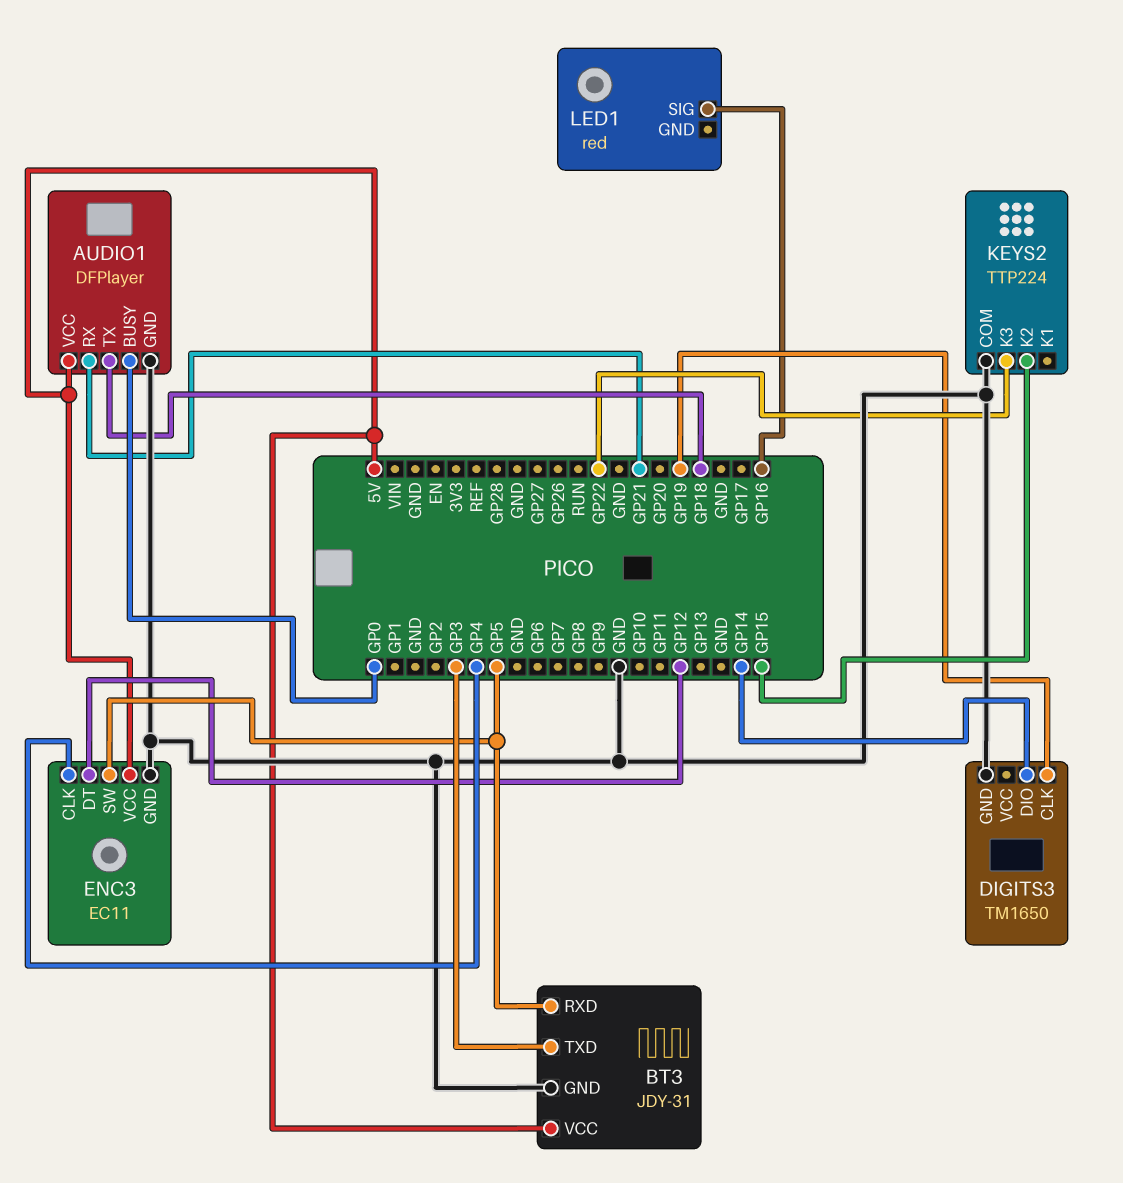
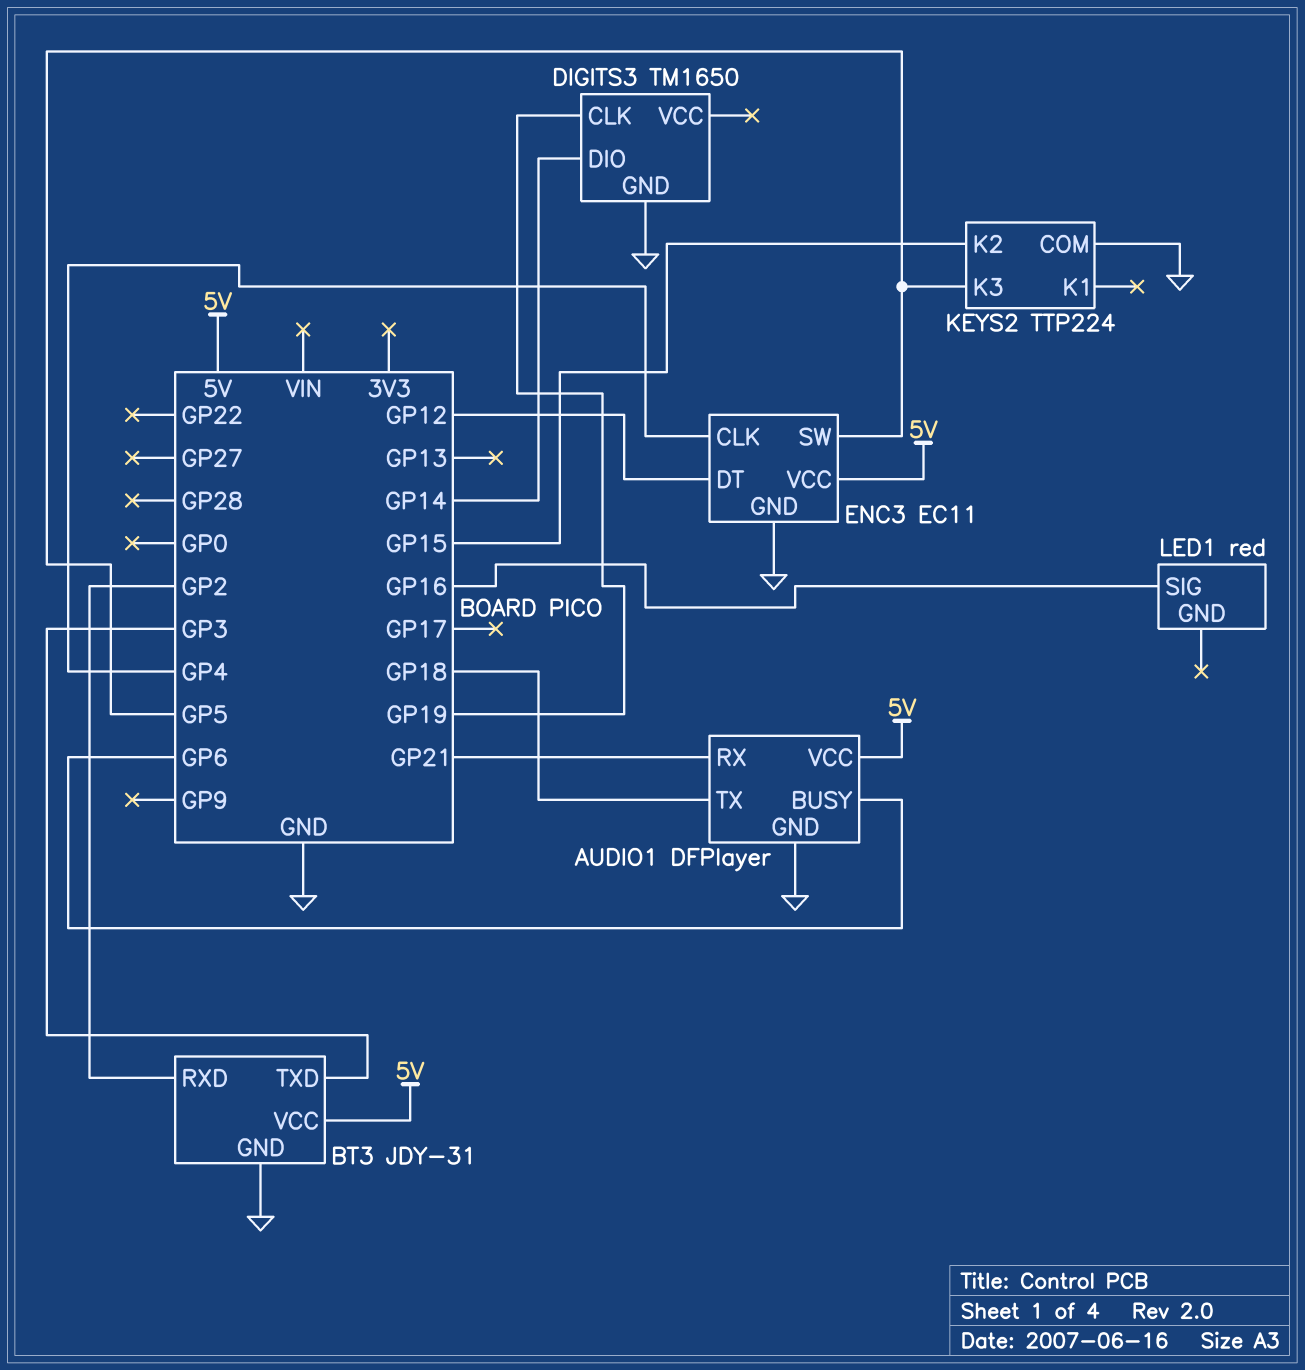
AUDIO1 pin BUSY: GP0 -> GP6
BT3 pin RXD: GP5 -> GP2
KEYS2 pin K3: GP22 -> GP5

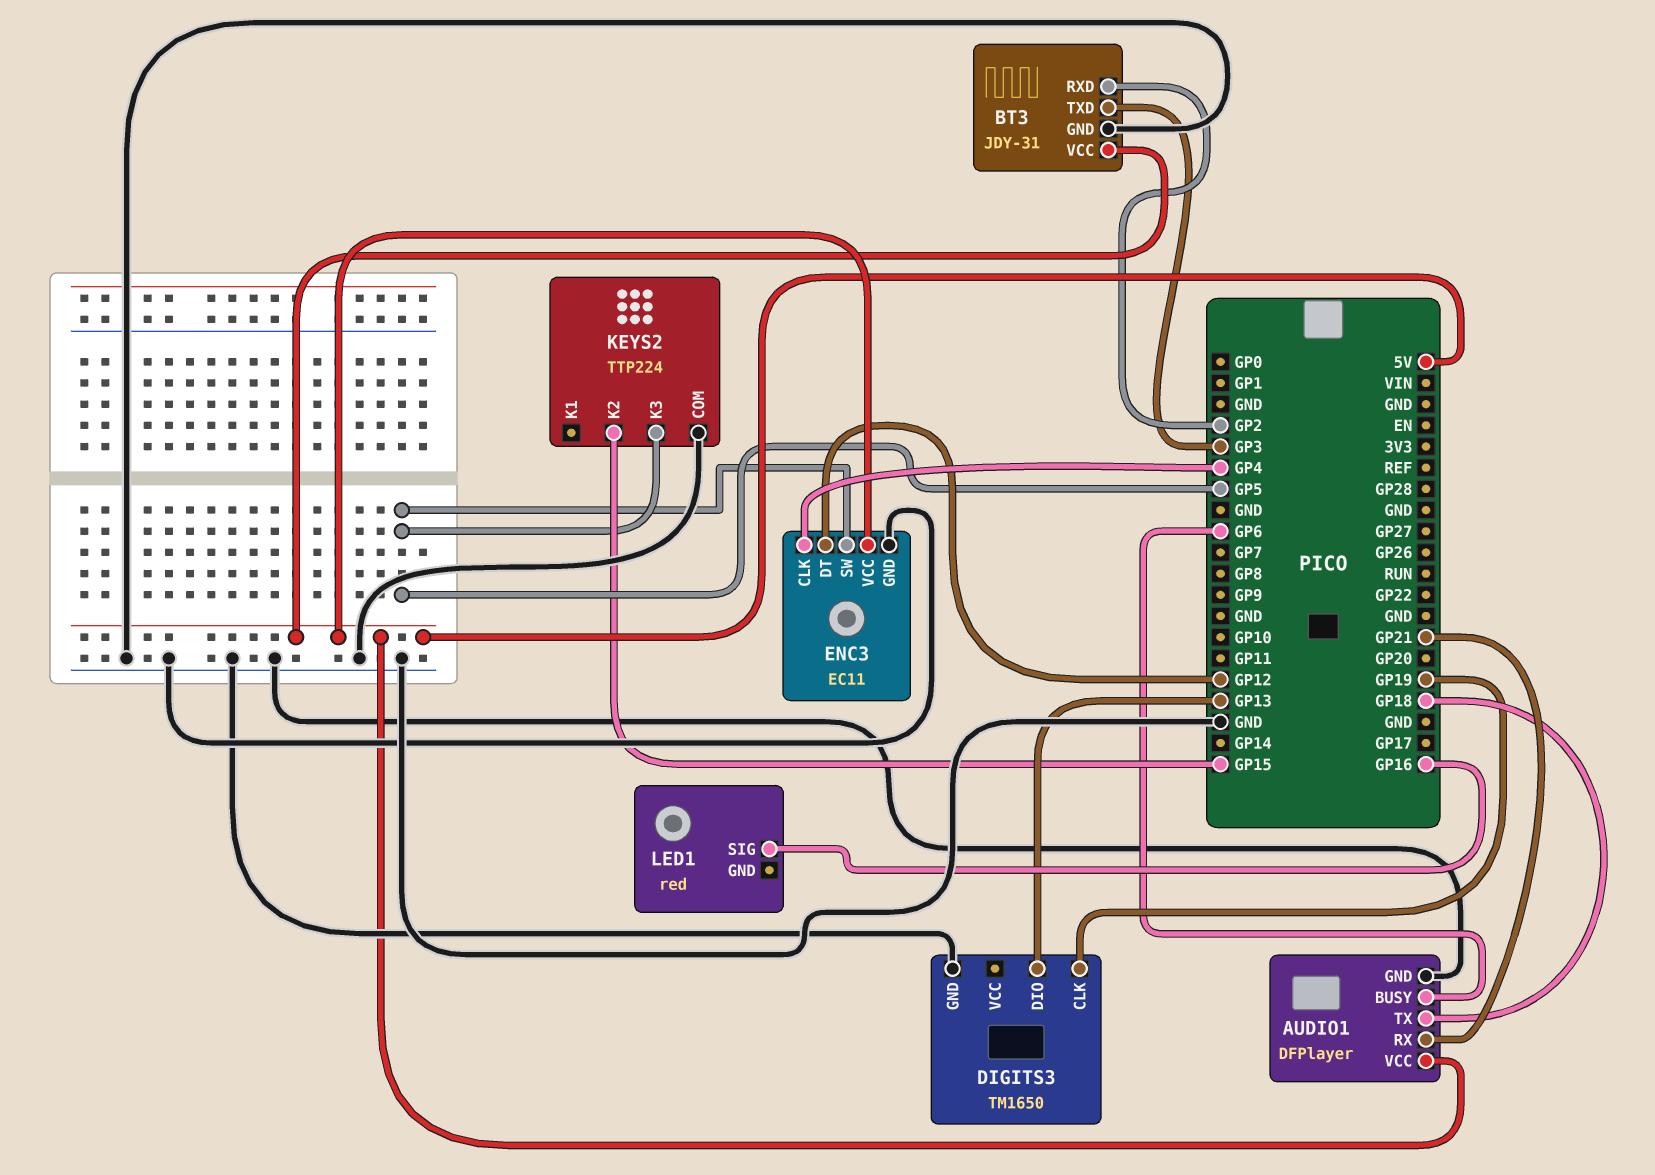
DIGITS3 pin DIO: GP14 -> GP13

